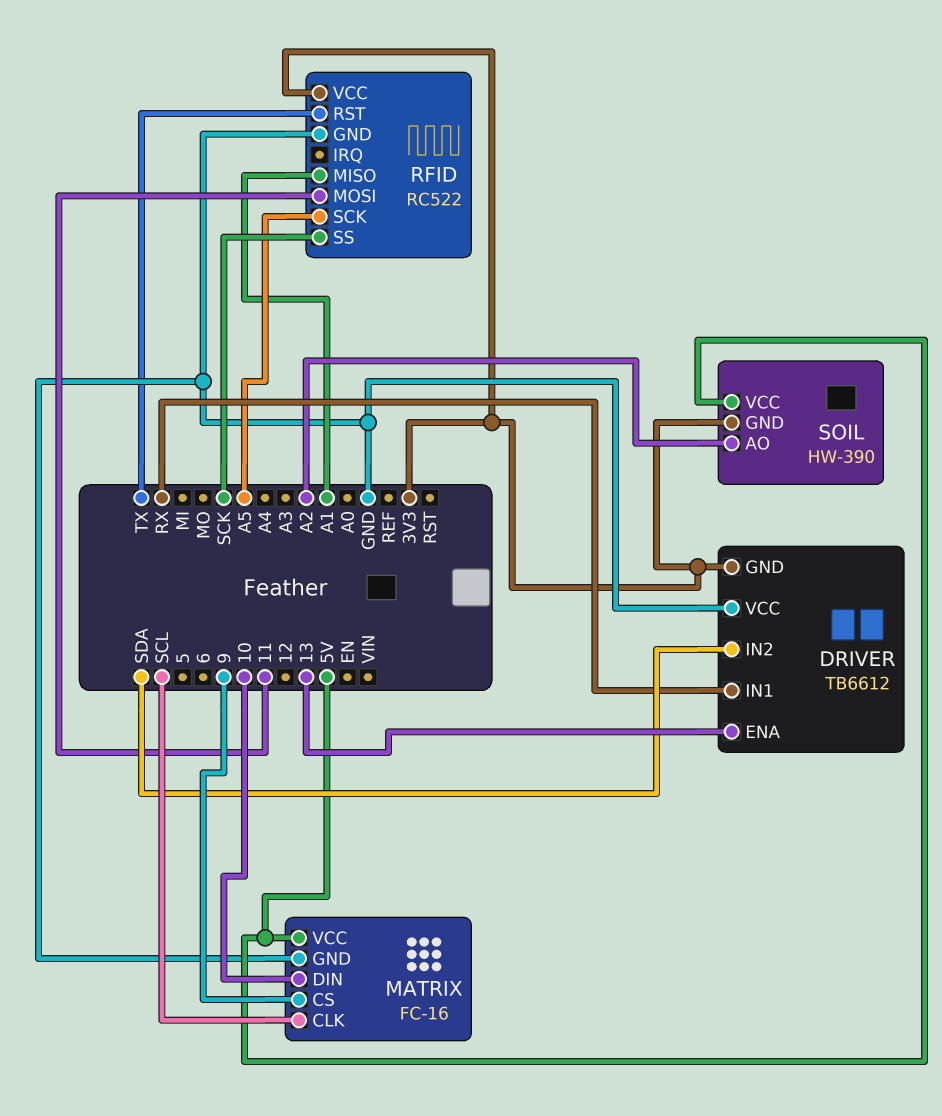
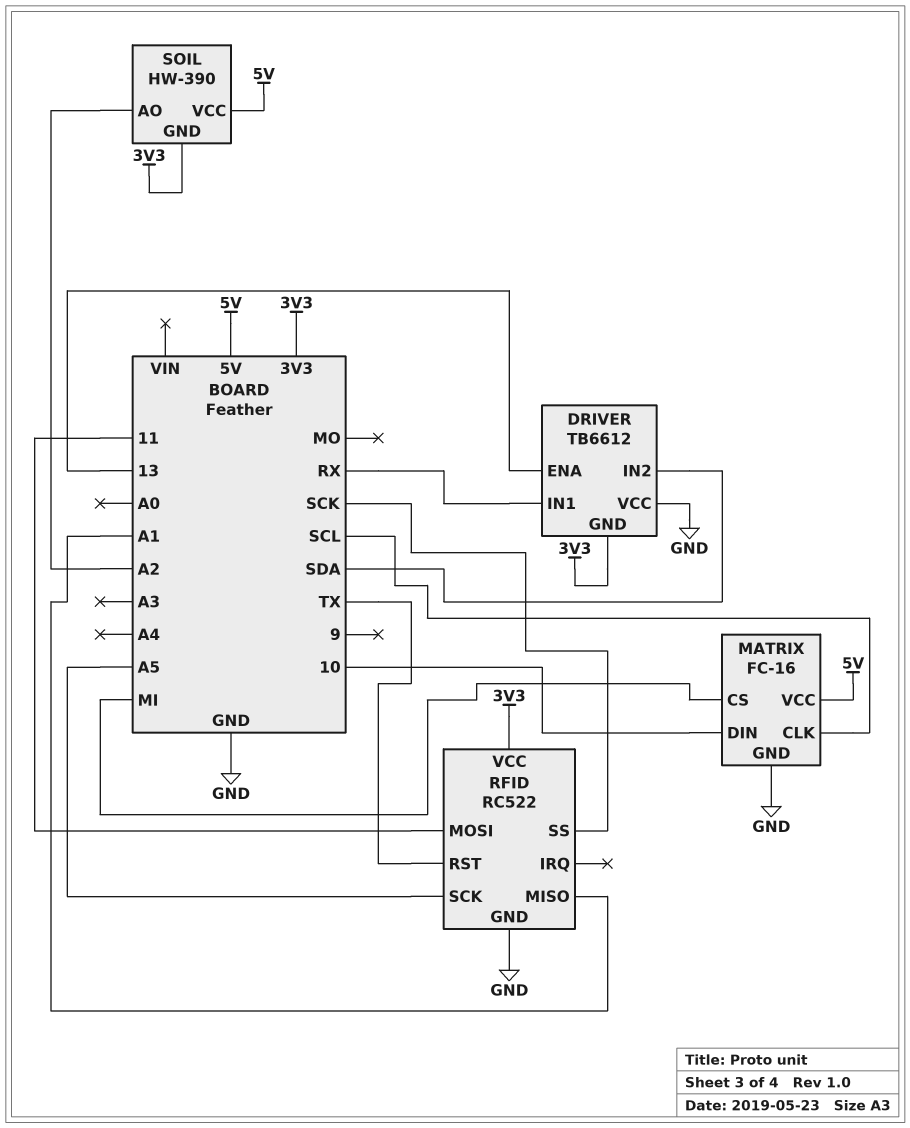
MATRIX pin CS: 9 -> MI

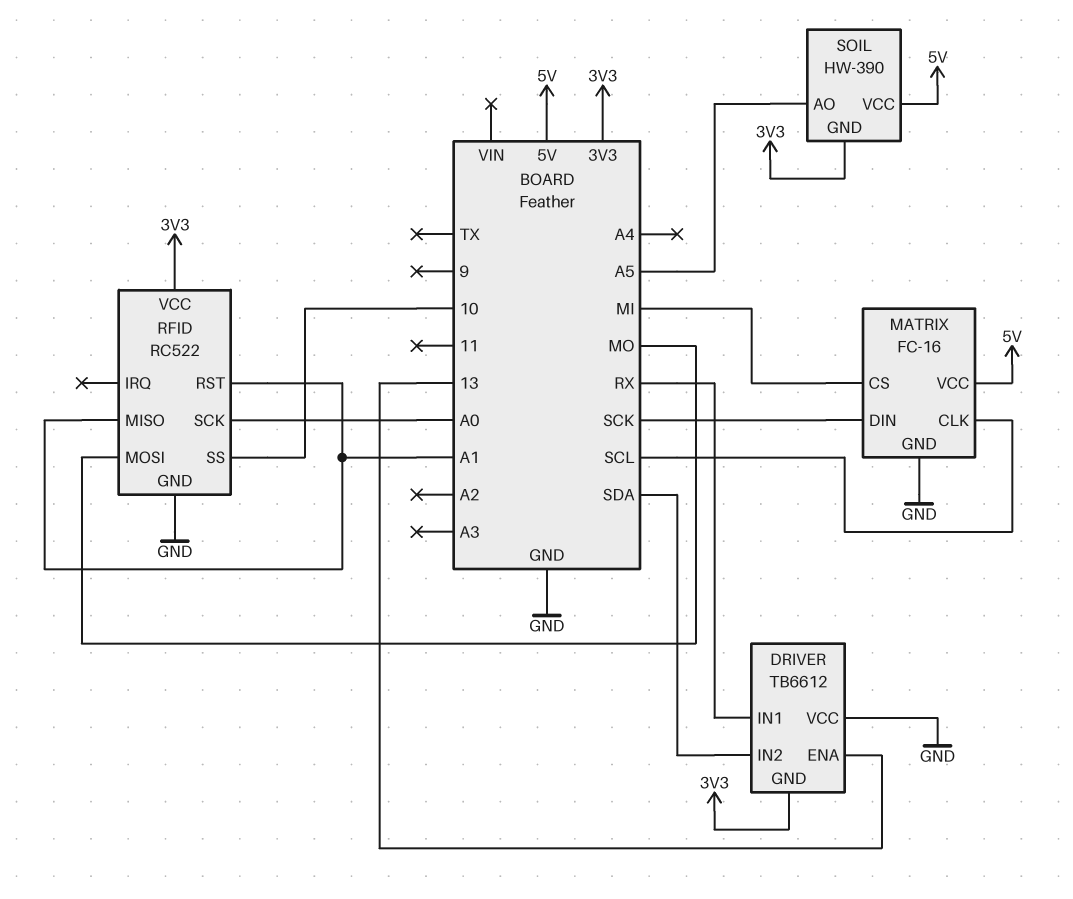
MATRIX pin DIN: 10 -> SCK
RFID pin MOSI: 11 -> MO
RFID pin RST: TX -> A1
RFID pin SCK: A5 -> A0
RFID pin SS: SCK -> 10
SOIL pin AO: A2 -> A5

